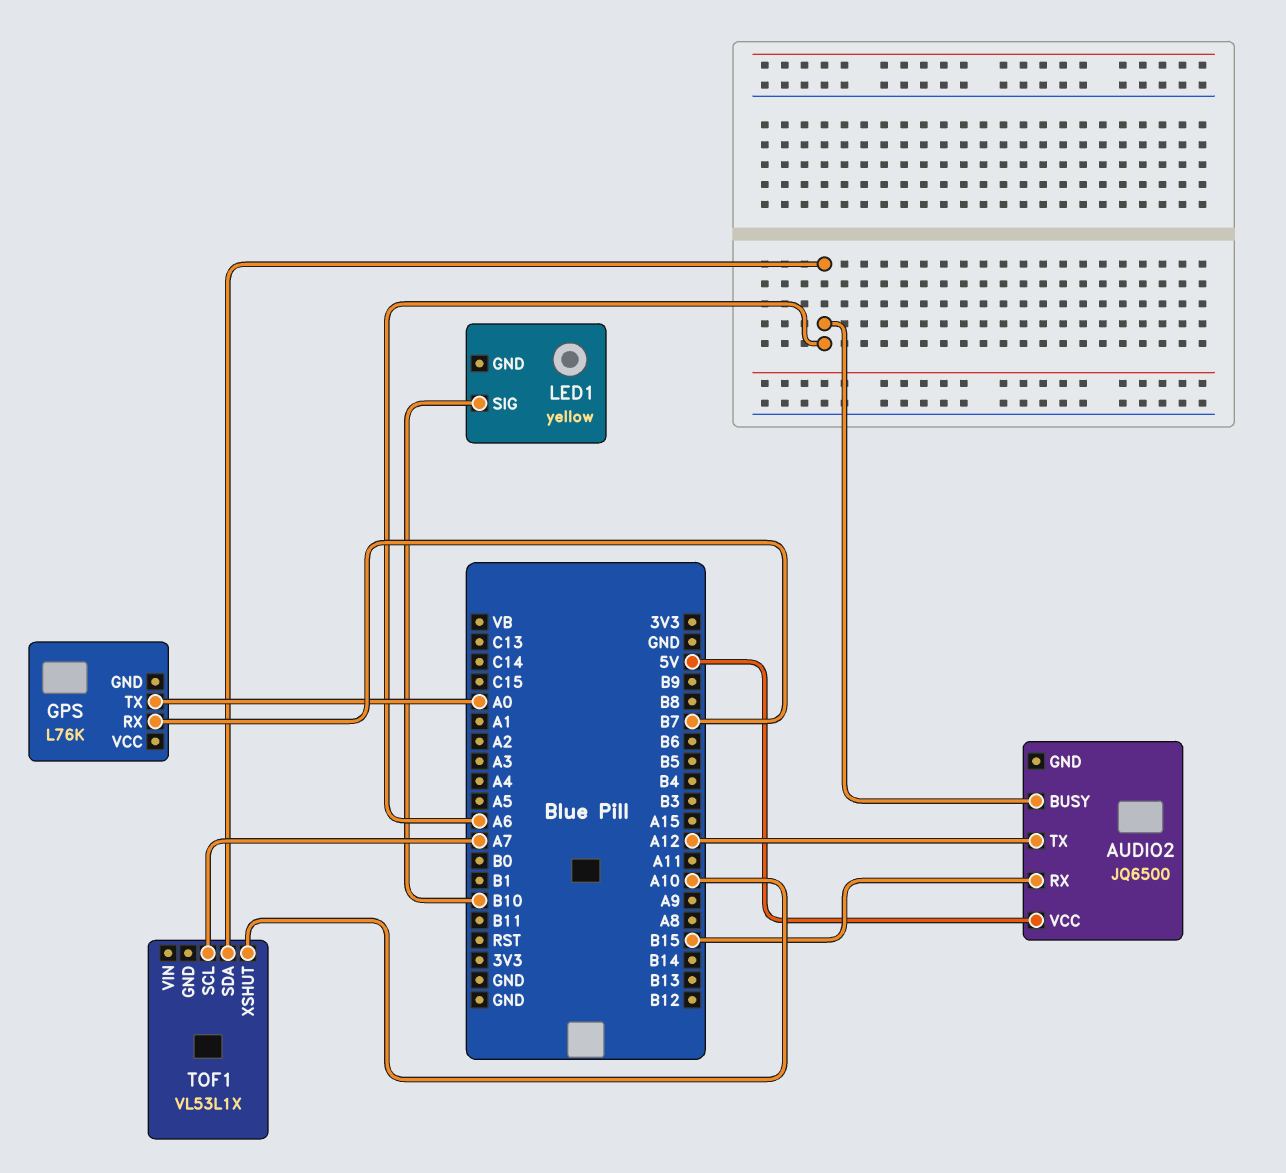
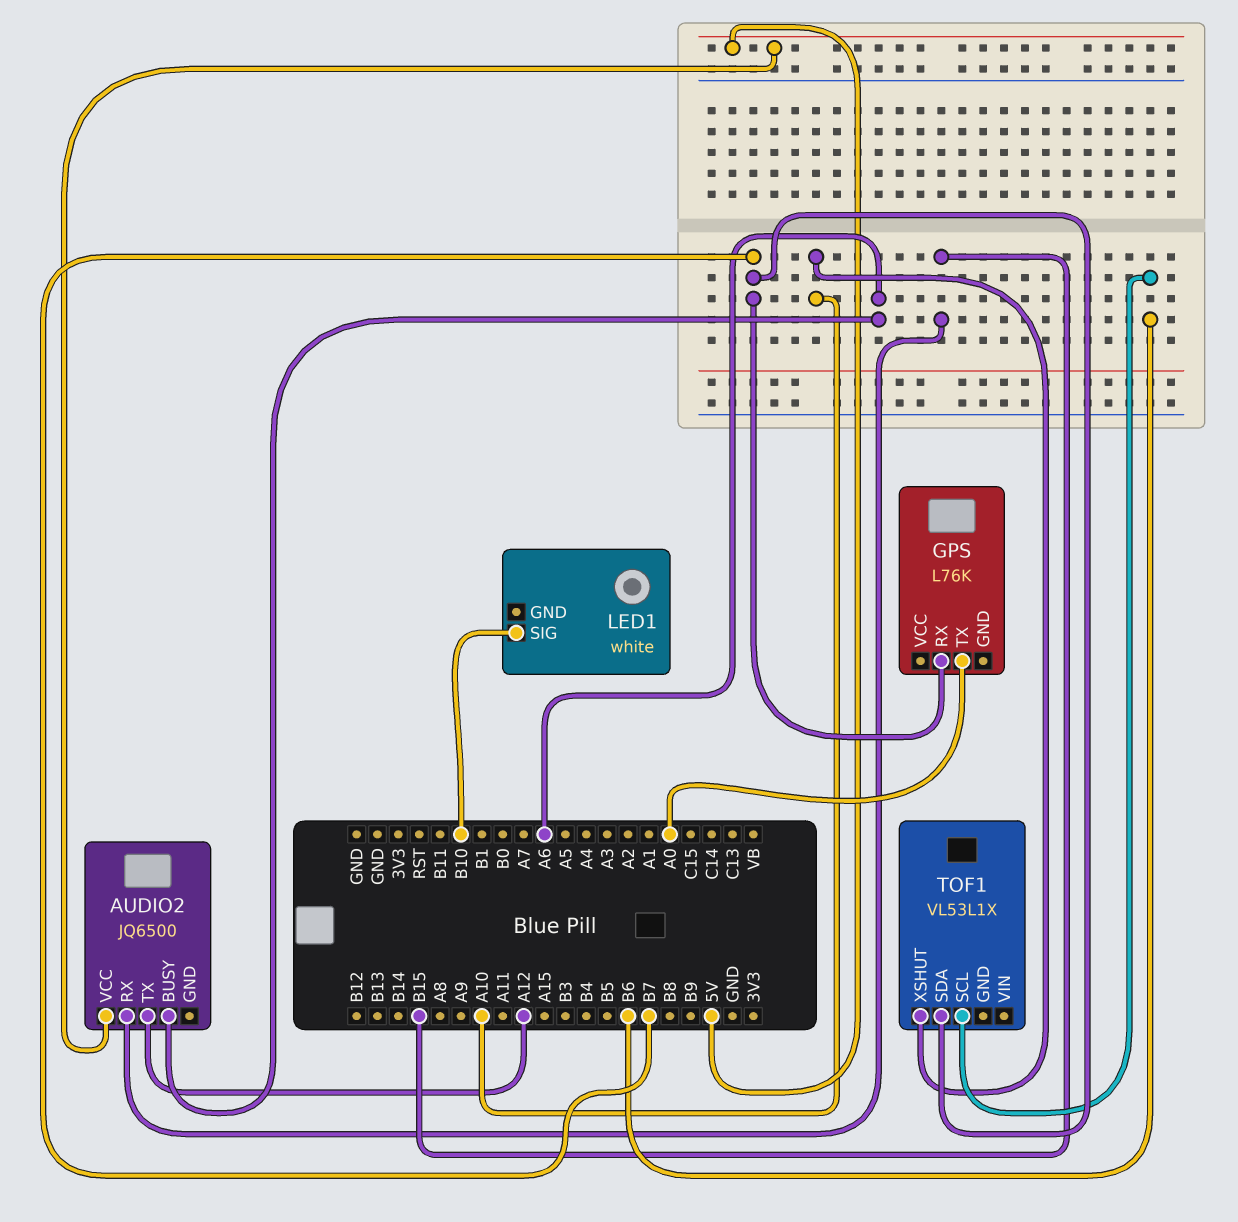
LED1: yellow -> white
TOF1 pin SCL: A7 -> B6
TOF1 pin SDA: A6 -> B7

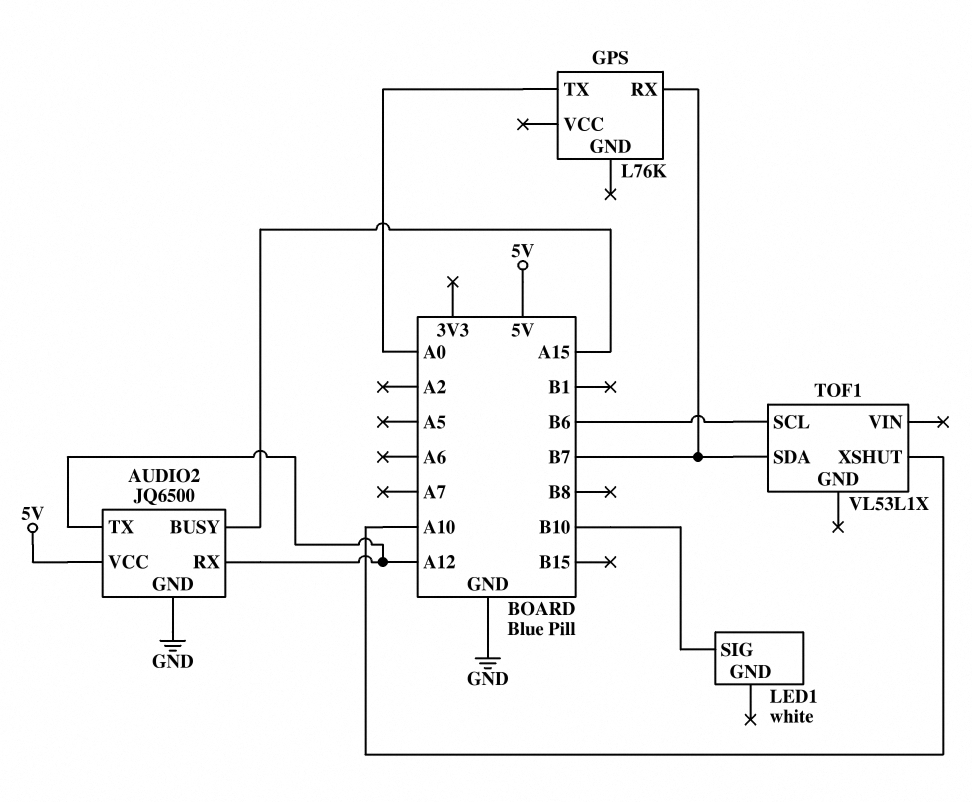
AUDIO2 pin BUSY: A6 -> A15
AUDIO2 pin GND: none -> GND
AUDIO2 pin RX: B15 -> A12

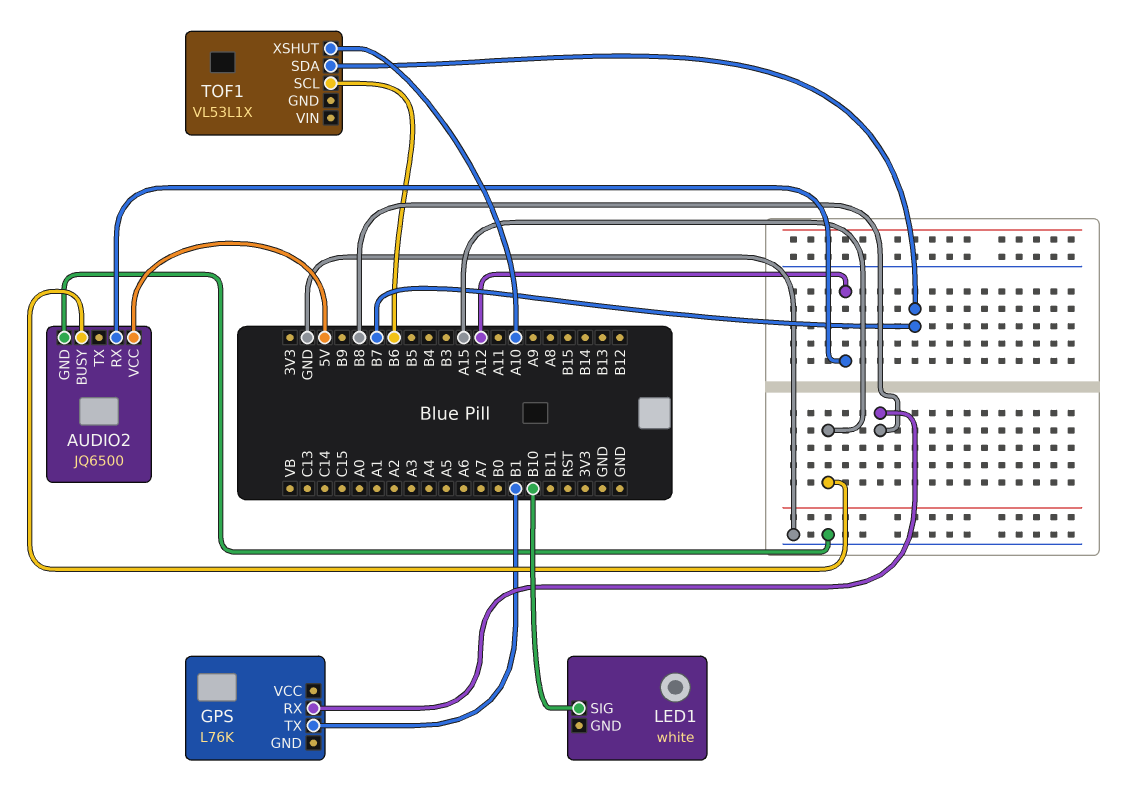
AUDIO2 pin TX: A12 -> none
GPS pin RX: B7 -> B8
GPS pin TX: A0 -> B1

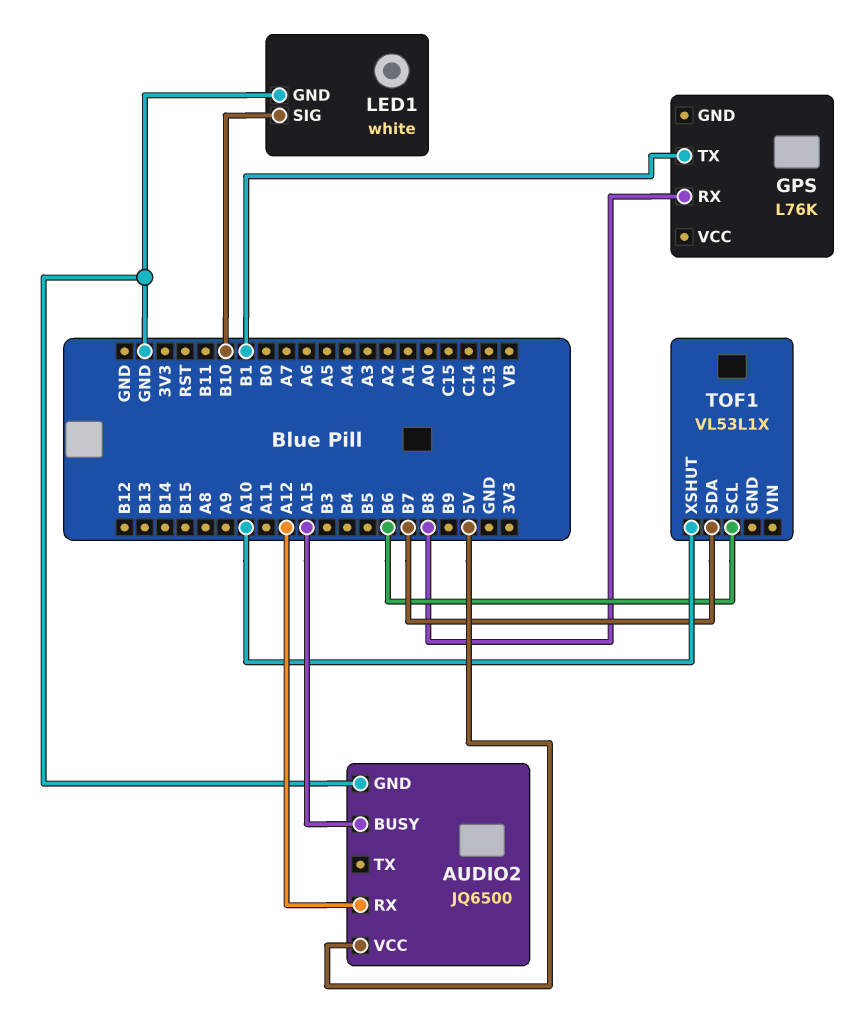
LED1 pin GND: none -> GND

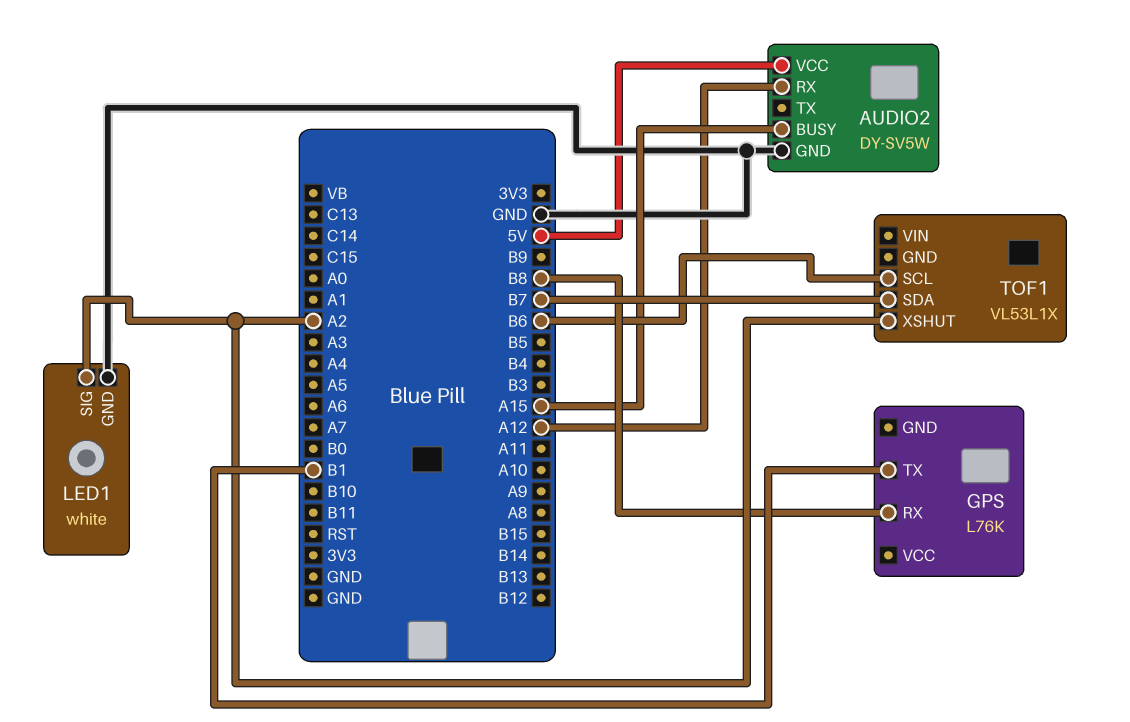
AUDIO2: JQ6500 -> DY-SV5W
LED1 pin SIG: B10 -> A2
TOF1 pin XSHUT: A10 -> A2

